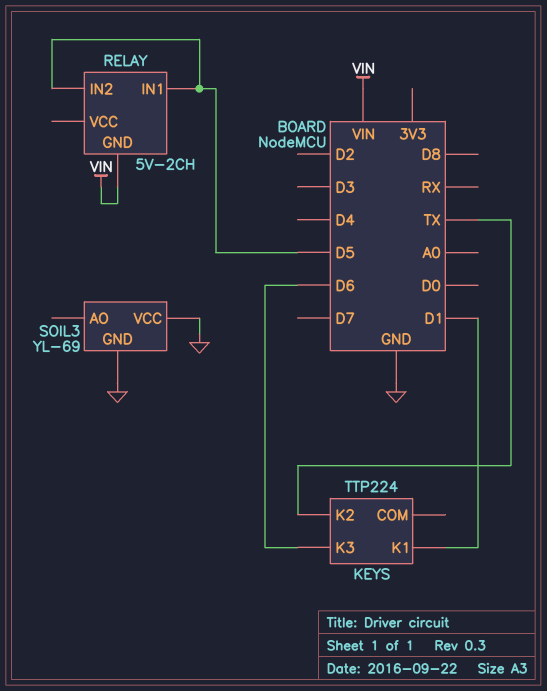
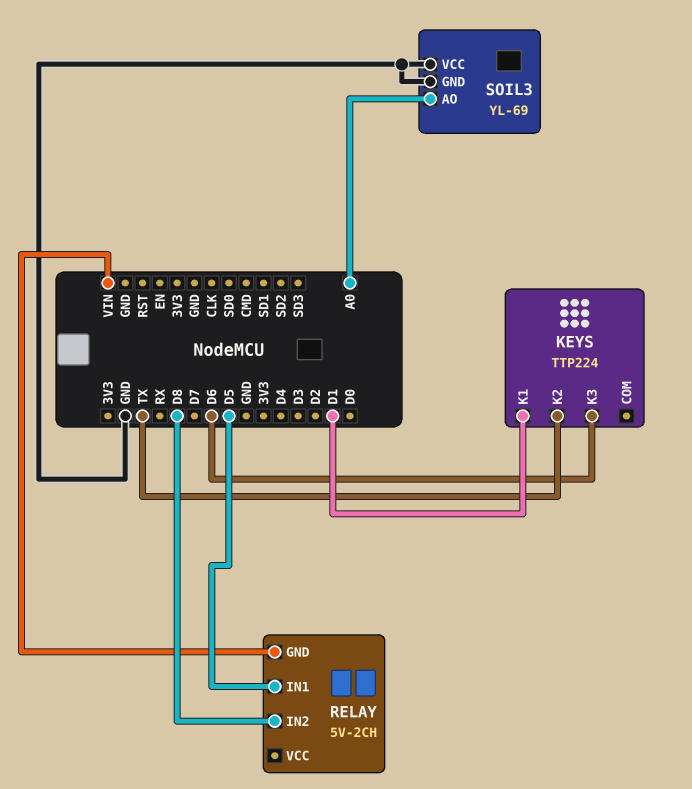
RELAY pin IN2: D5 -> D8
SOIL3 pin AO: none -> A0

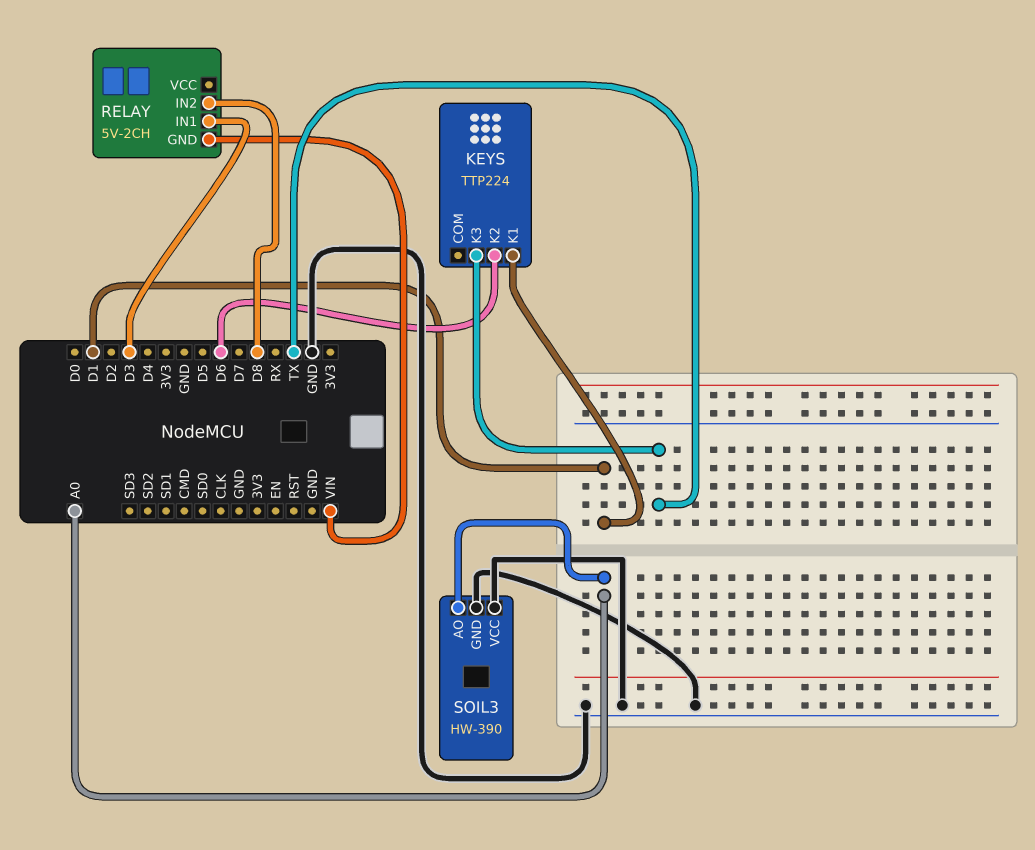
KEYS pin K2: TX -> D6
KEYS pin K3: D6 -> TX
RELAY pin IN1: D5 -> D3
SOIL3: YL-69 -> HW-390

